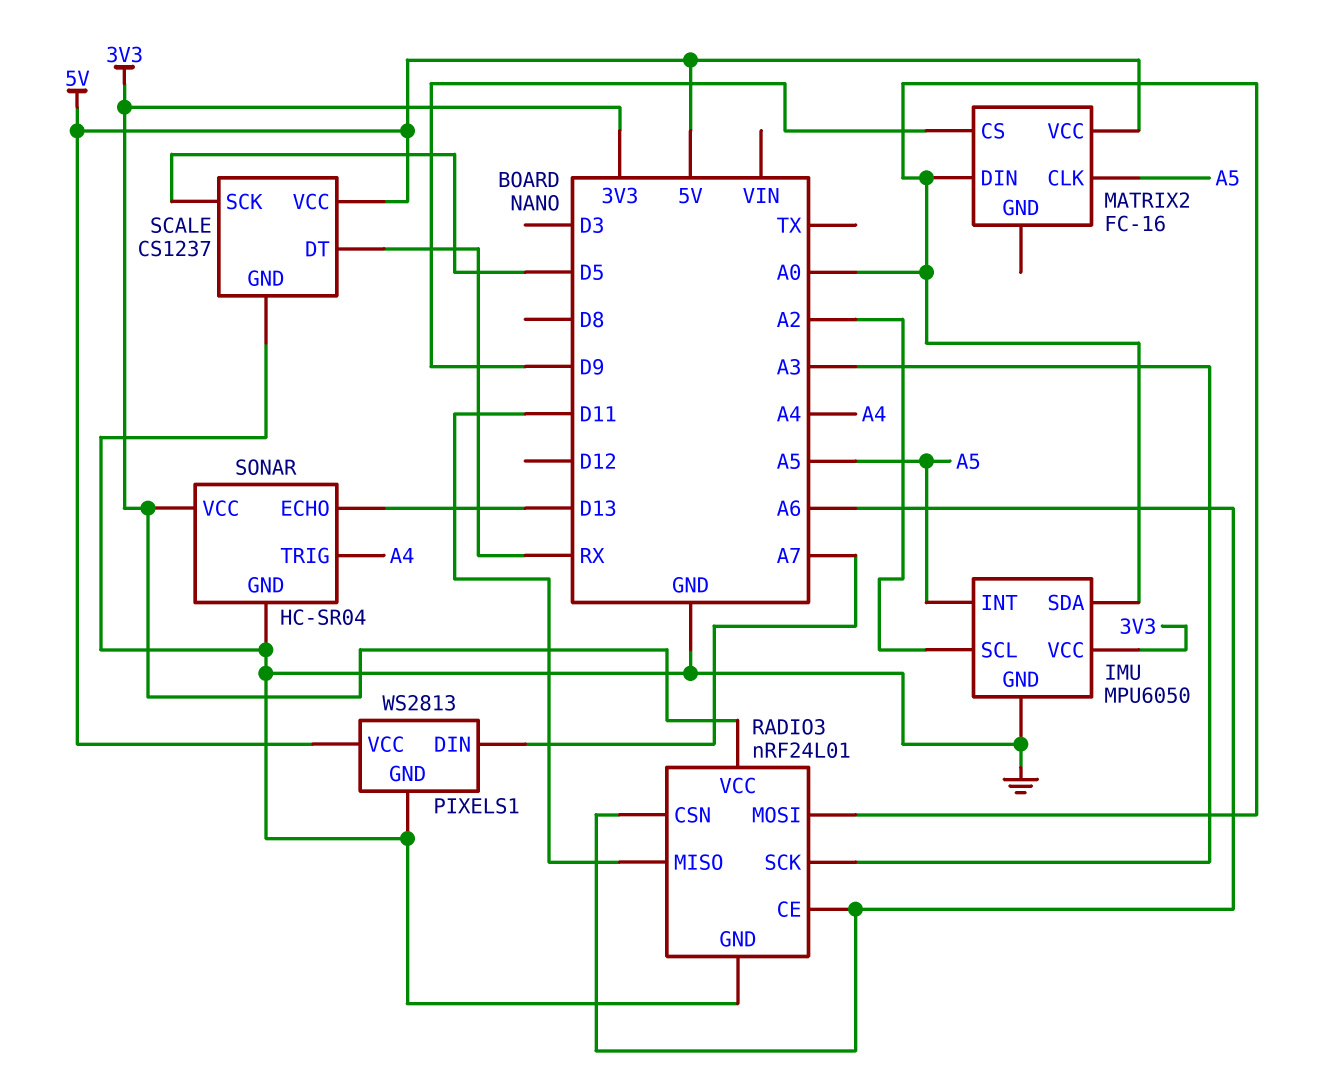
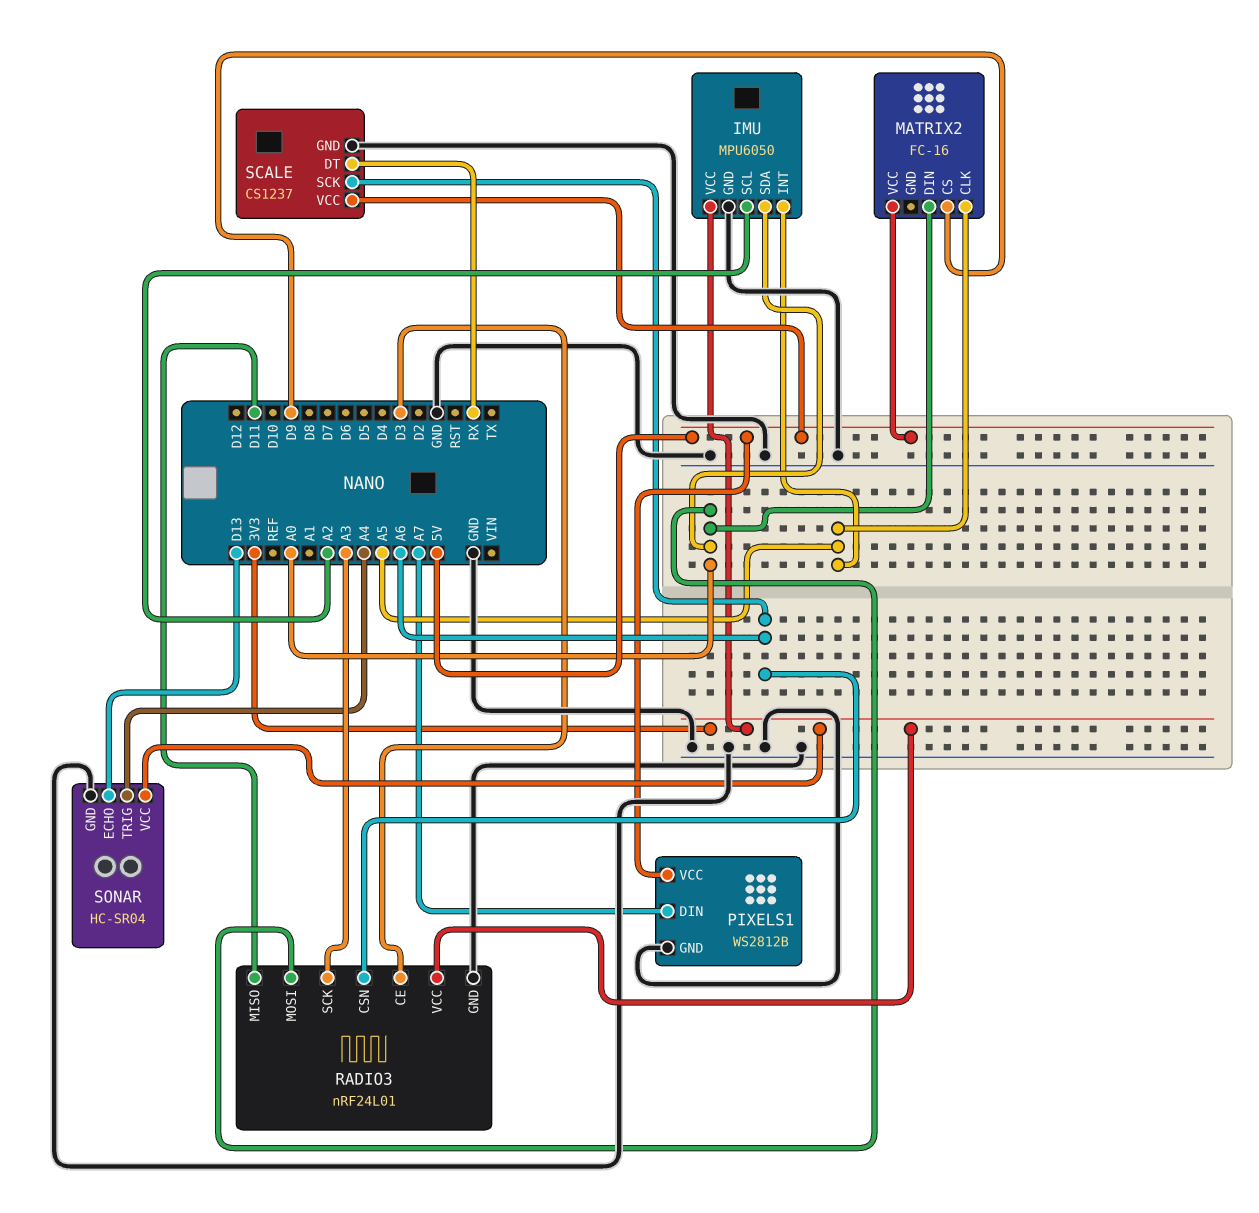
PIXELS1: WS2813 -> WS2812B
RADIO3 pin CE: A6 -> D3
SCALE pin SCK: D5 -> A6

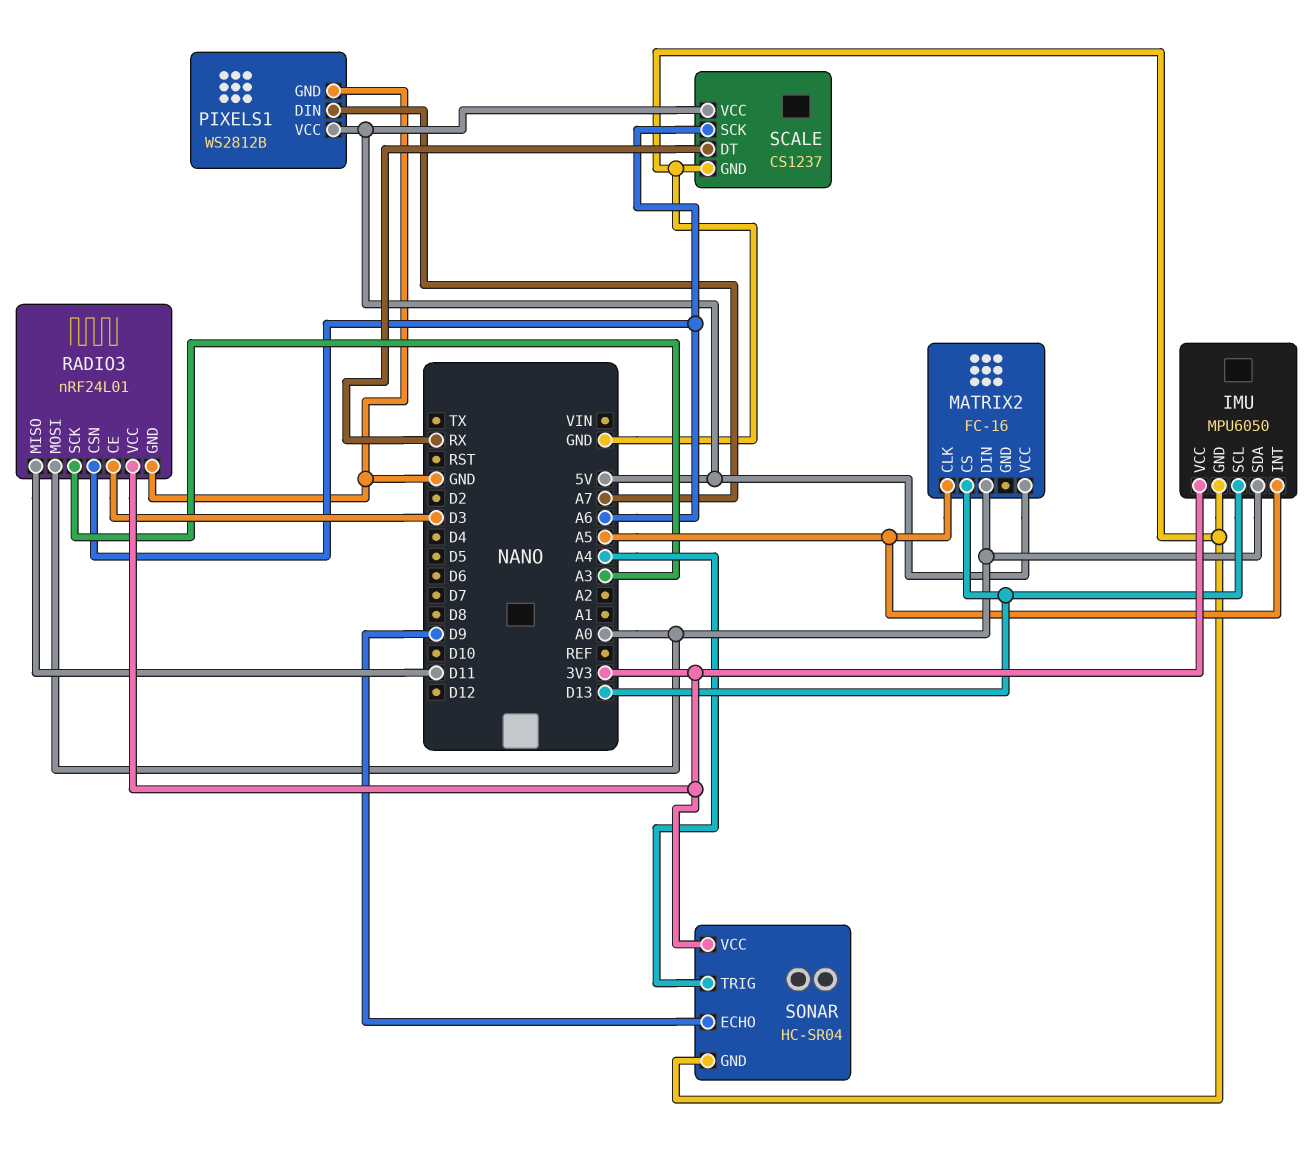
IMU pin SCL: A2 -> D13
MATRIX2 pin CS: D9 -> D13
SONAR pin ECHO: D13 -> D9

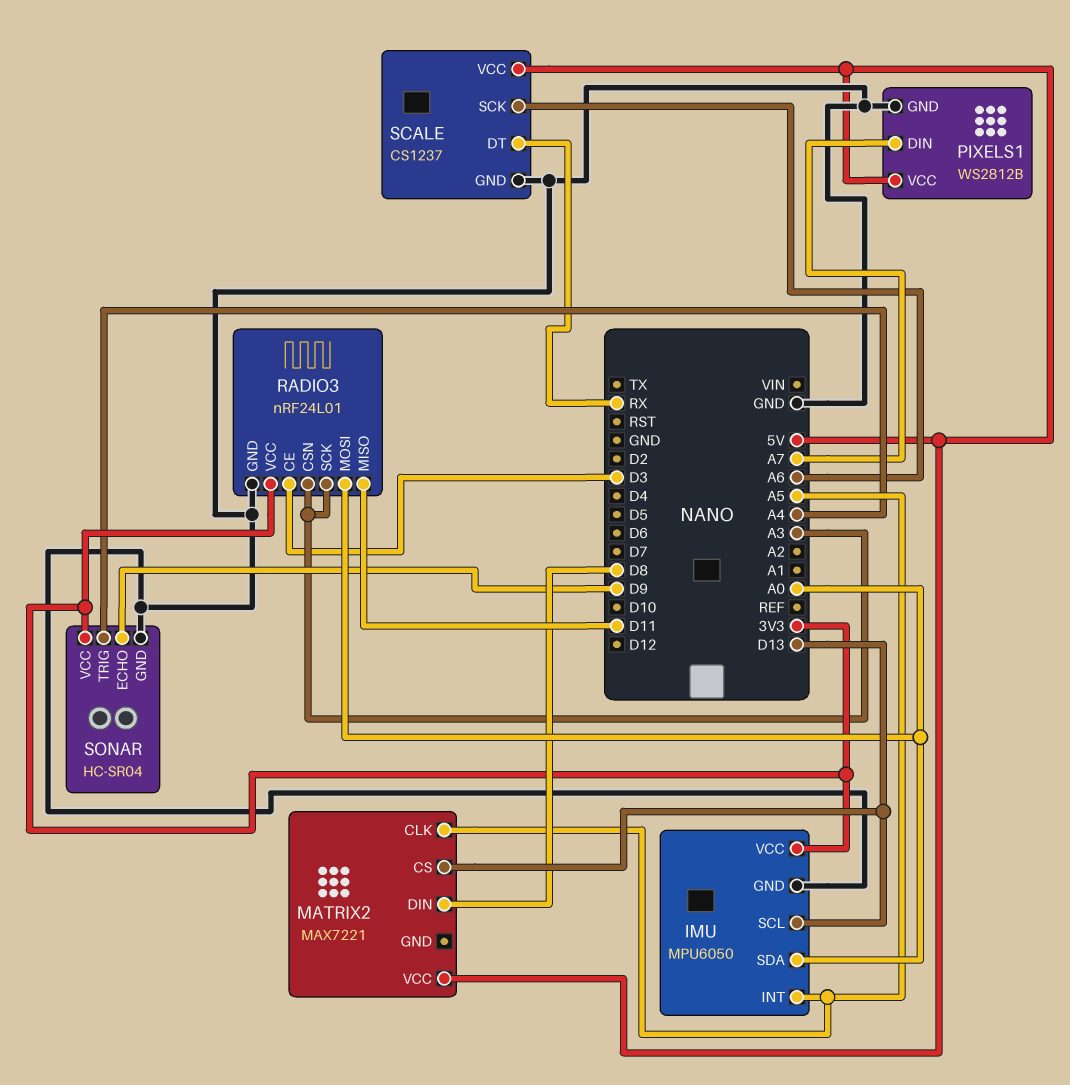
MATRIX2: FC-16 -> MAX7221
MATRIX2 pin DIN: A0 -> D8
RADIO3 pin CSN: A6 -> A3

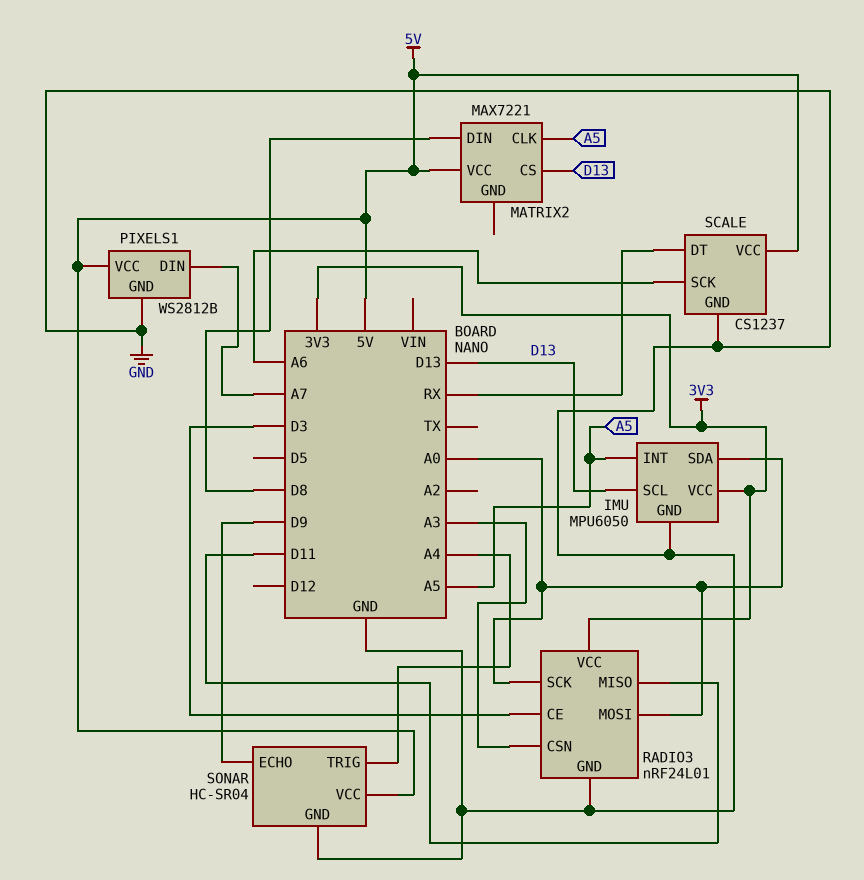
RADIO3 pin SCK: A3 -> A0
SONAR pin VCC: 3V3 -> 5V

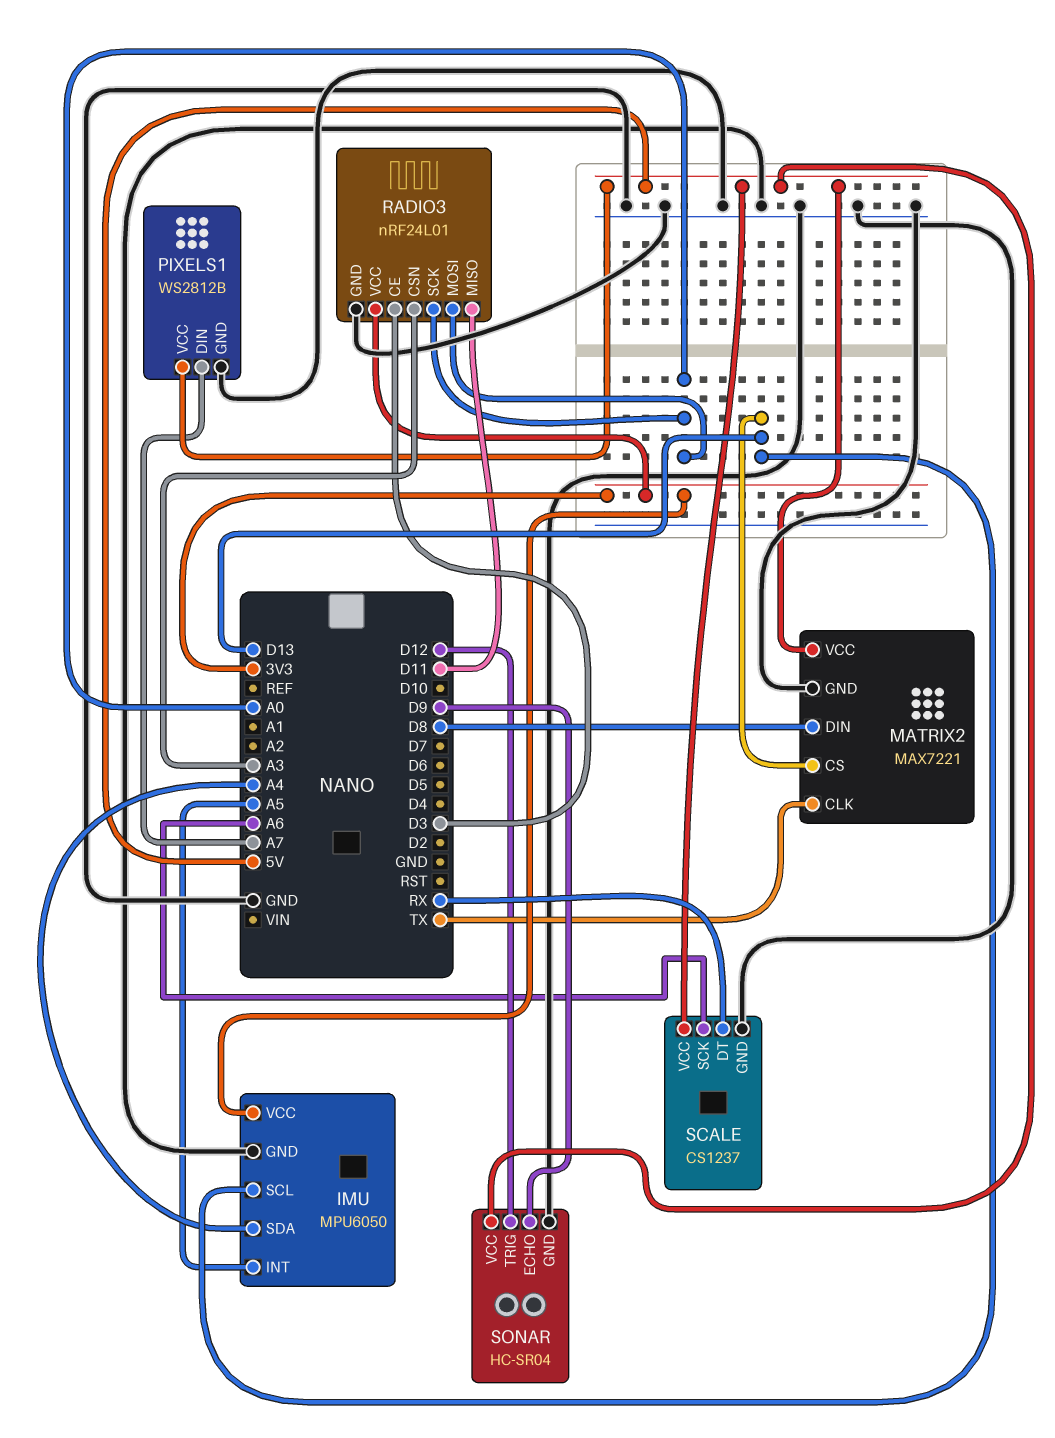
IMU pin SDA: A0 -> A4
MATRIX2 pin CLK: A5 -> TX
MATRIX2 pin GND: none -> GND
SONAR pin TRIG: A4 -> D12

